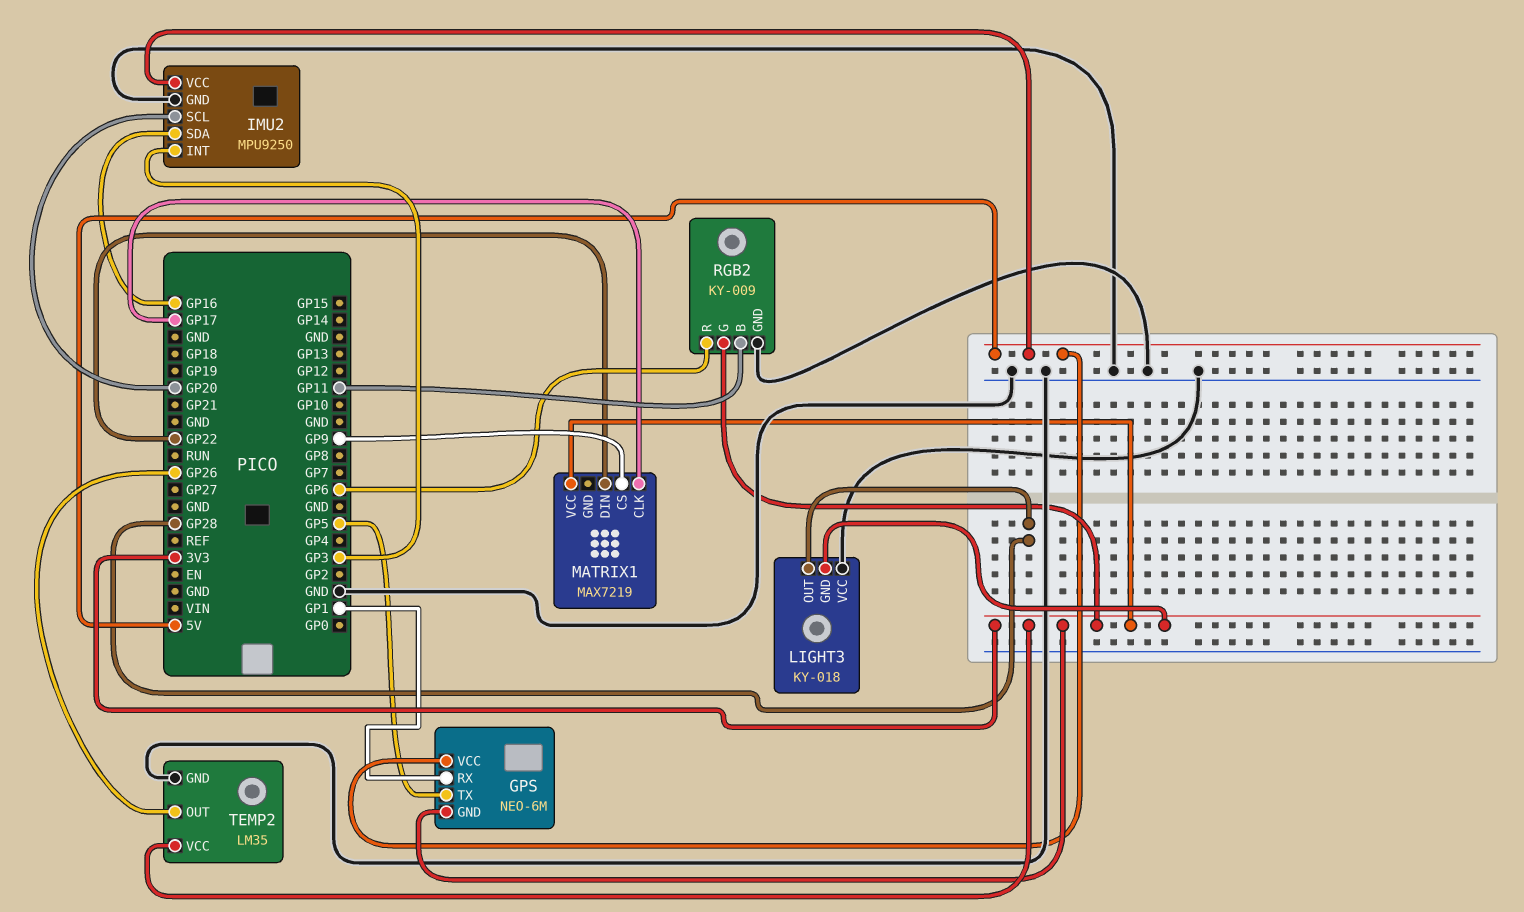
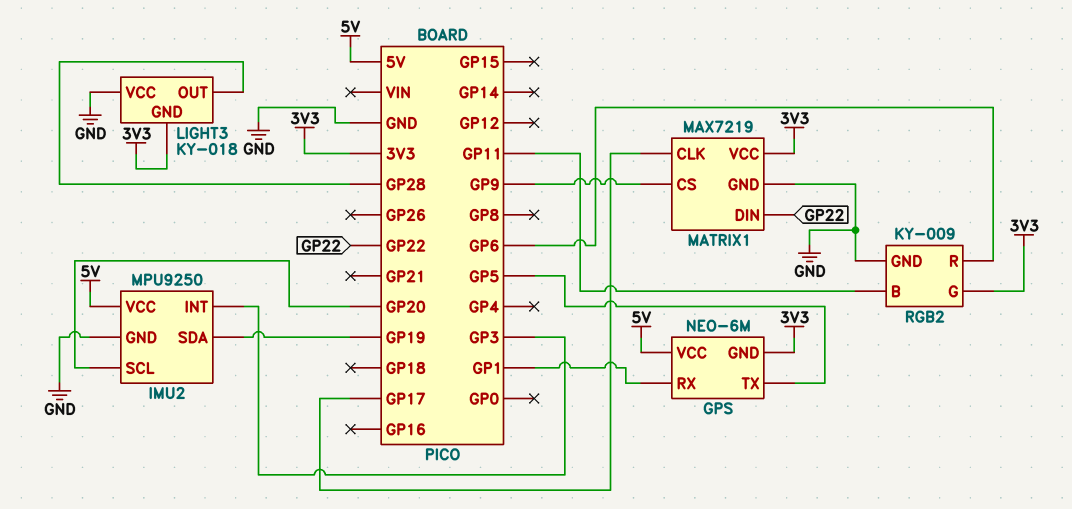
IMU2 pin SDA: GP16 -> GP19
MATRIX1 pin GND: none -> GND
TEMP2: LM35 -> none
TEMP2 pin GND: GND -> none
TEMP2 pin OUT: GP26 -> none
TEMP2 pin VCC: 3V3 -> none

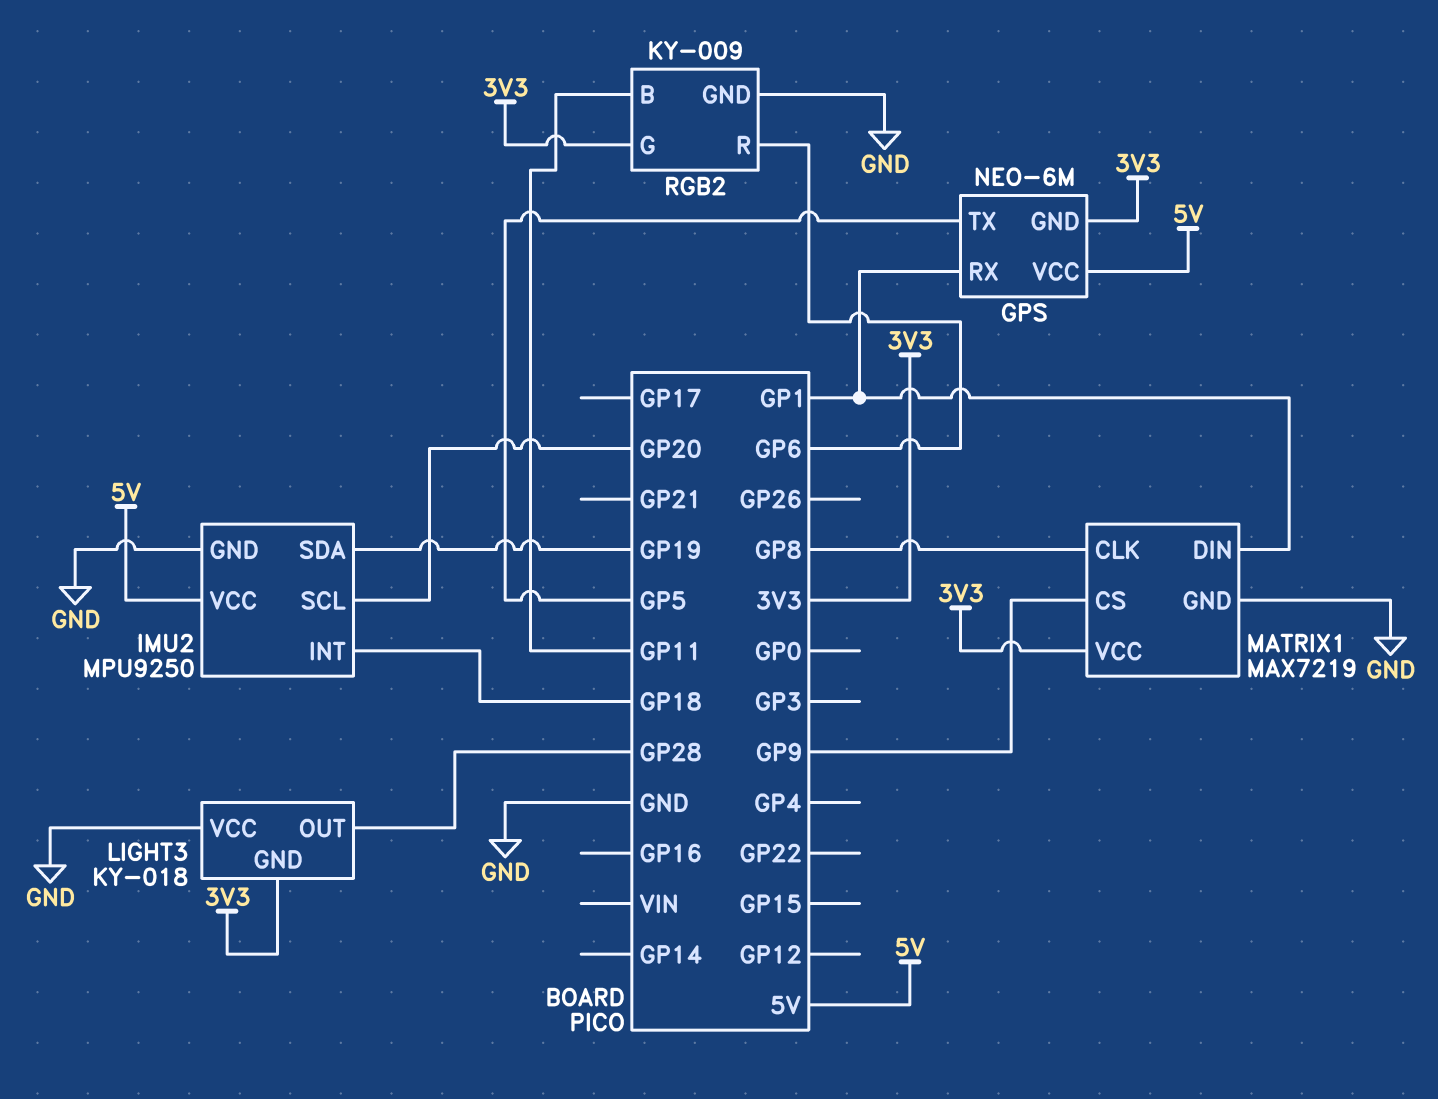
IMU2 pin INT: GP3 -> GP18
MATRIX1 pin CLK: GP17 -> GP8
MATRIX1 pin DIN: GP22 -> GP1

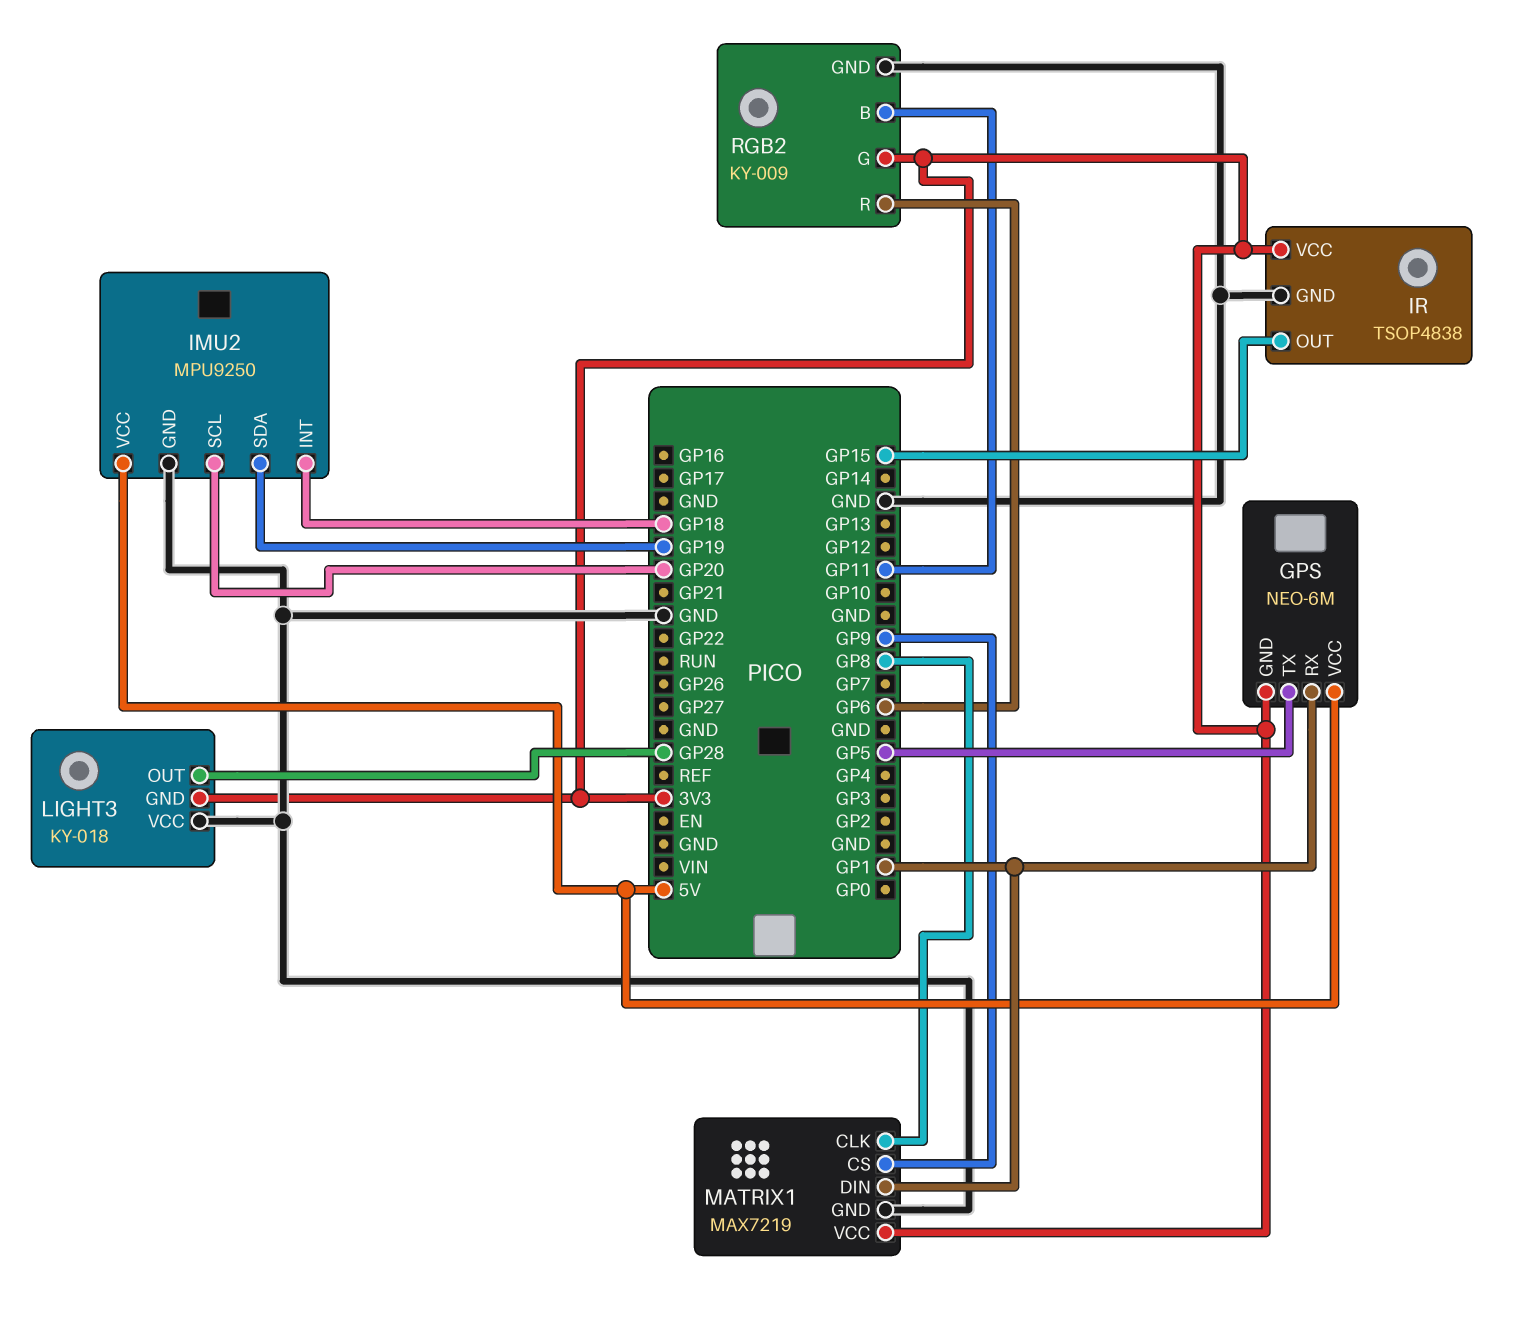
IR: none -> TSOP4838
IR pin GND: none -> GND
IR pin OUT: none -> GP15
IR pin VCC: none -> 3V3

